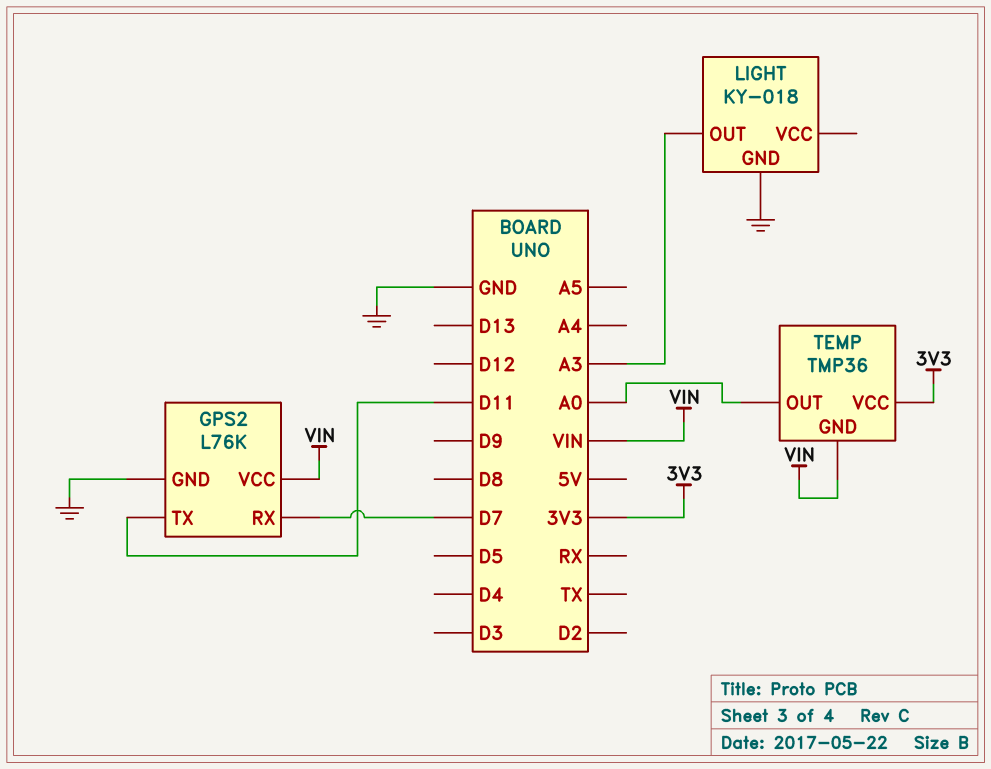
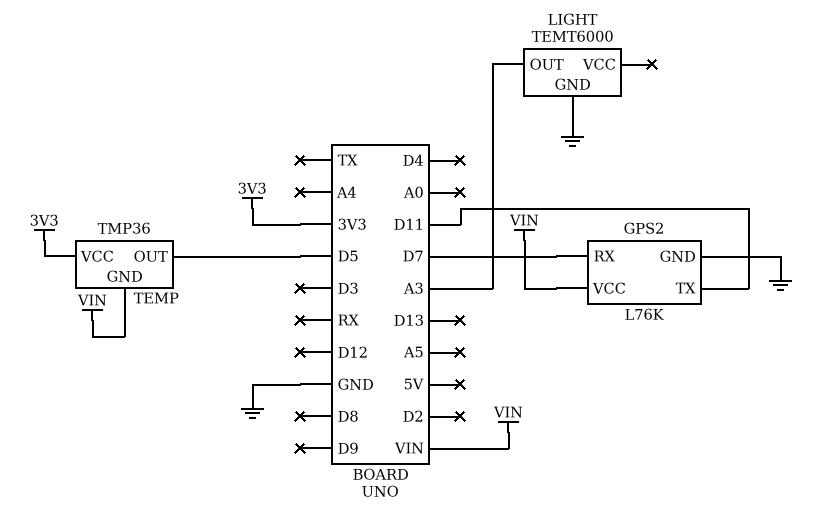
LIGHT: KY-018 -> TEMT6000
TEMP pin OUT: A0 -> D5

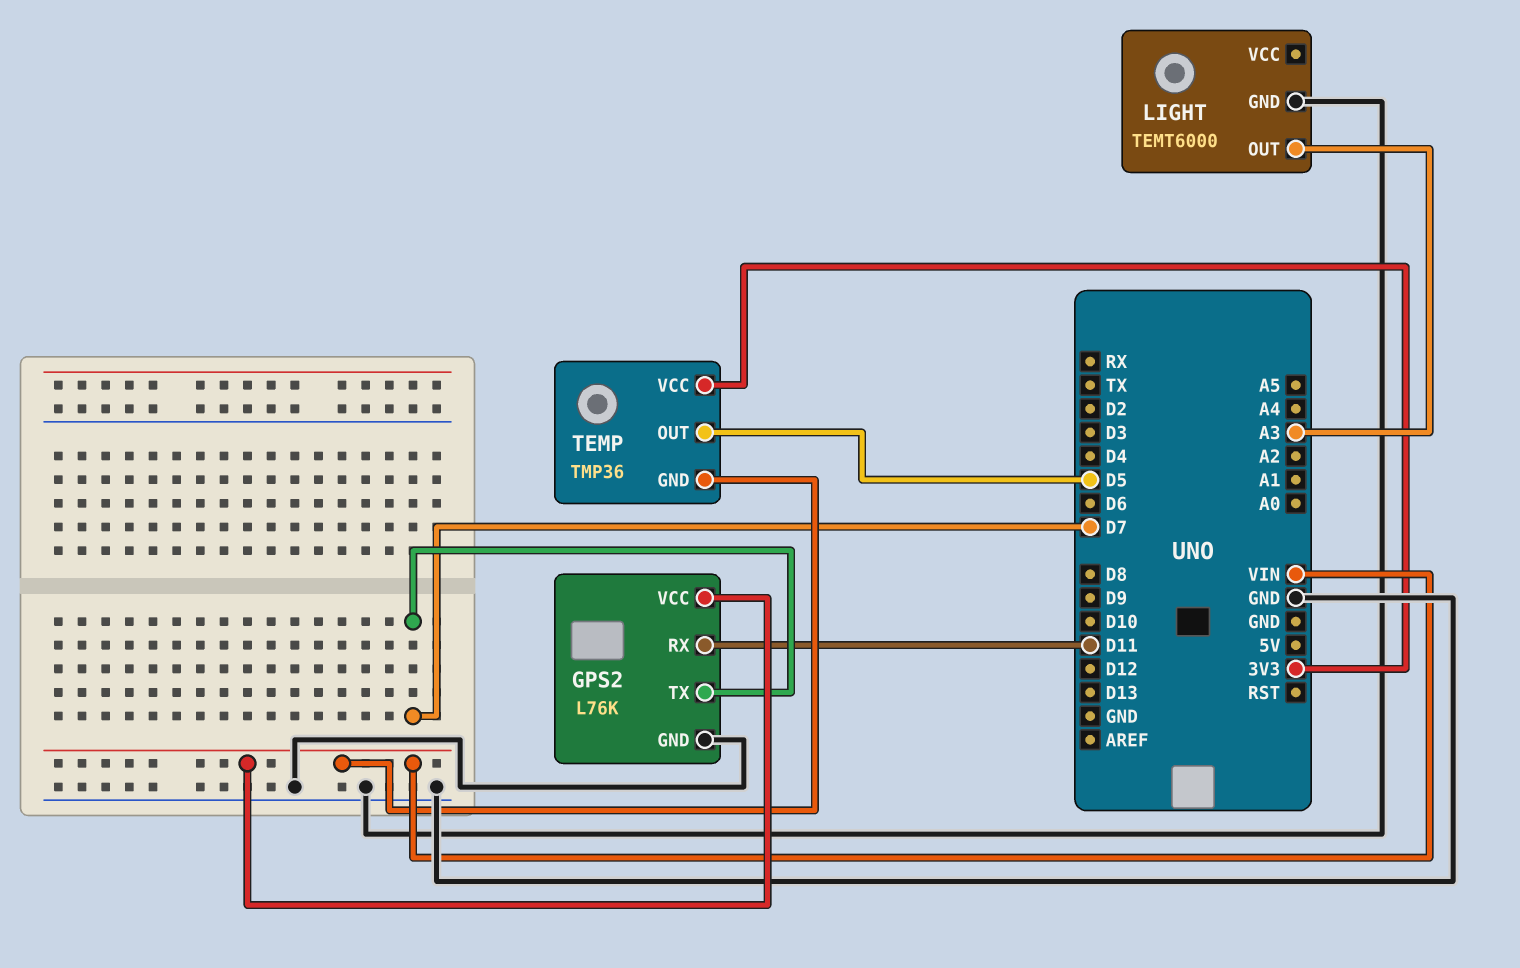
GPS2 pin RX: D7 -> D11
GPS2 pin TX: D11 -> D7

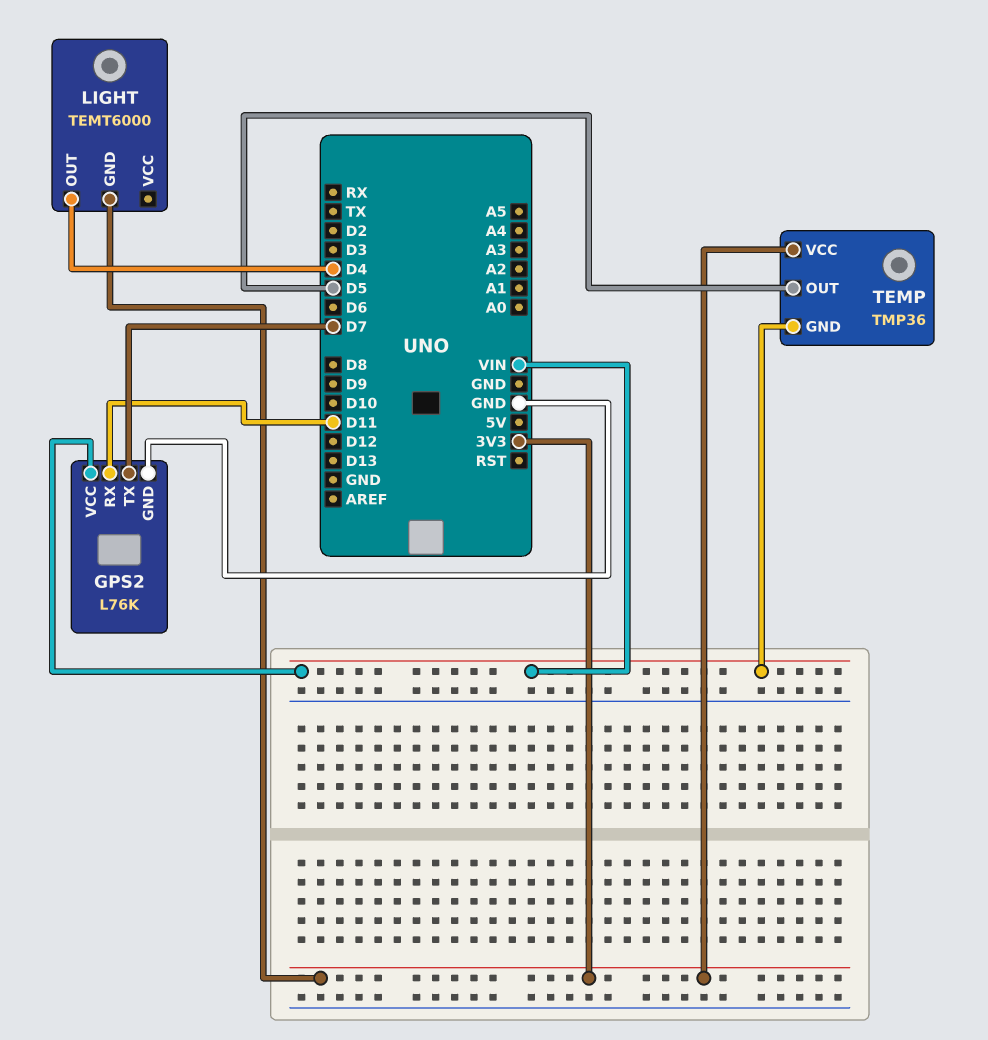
LIGHT pin GND: GND -> 3V3
LIGHT pin OUT: A3 -> D4

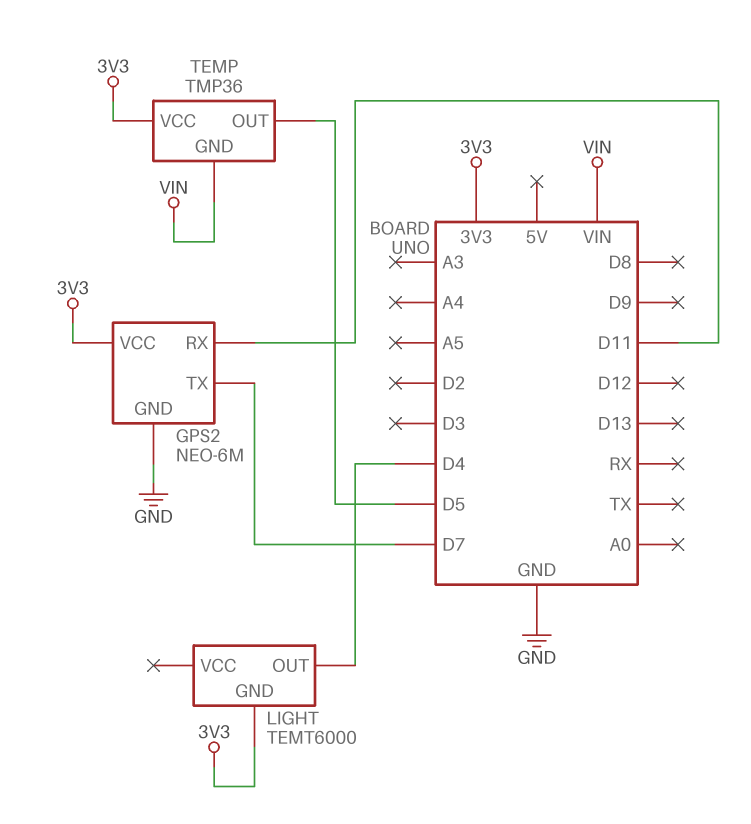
GPS2: L76K -> NEO-6M
GPS2 pin VCC: VIN -> 3V3

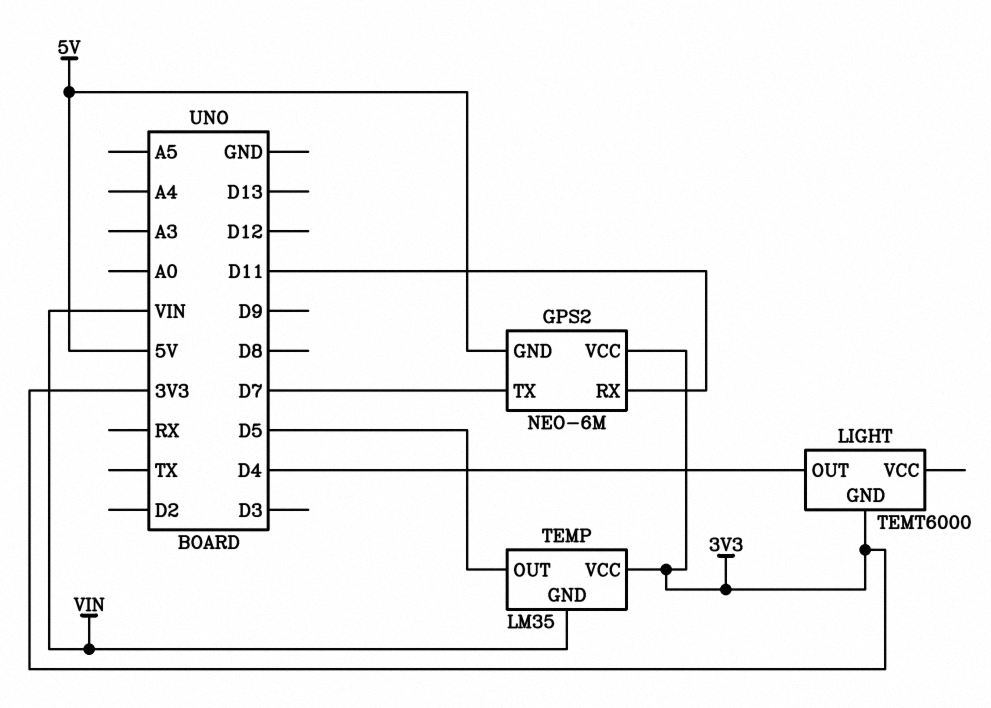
GPS2 pin GND: GND -> 5V
TEMP: TMP36 -> LM35

